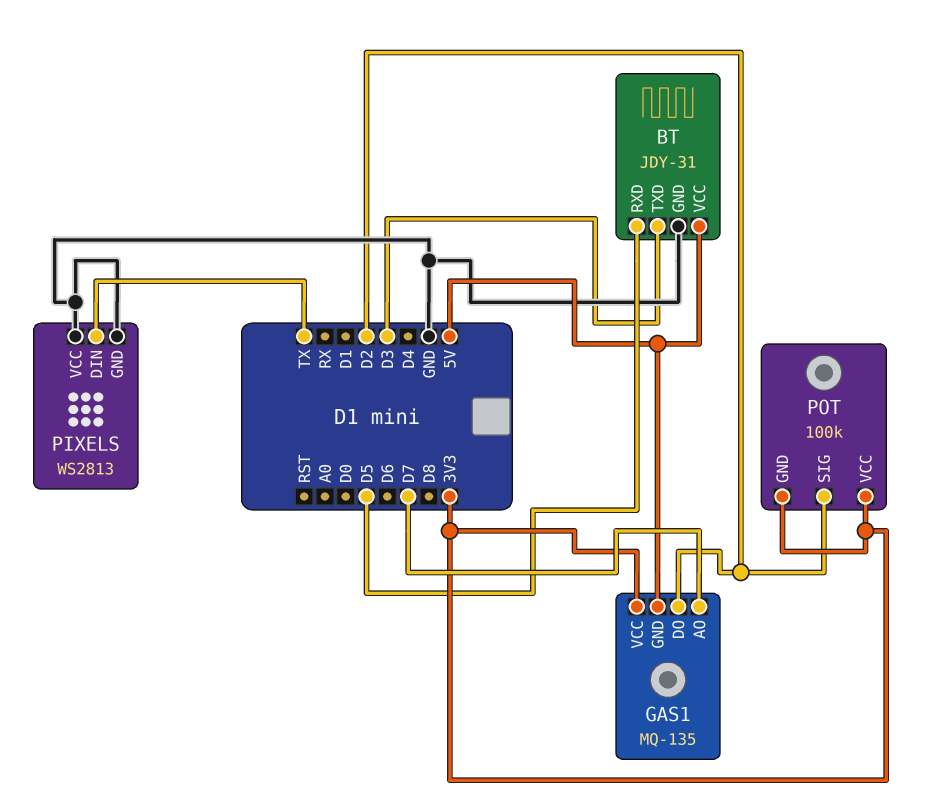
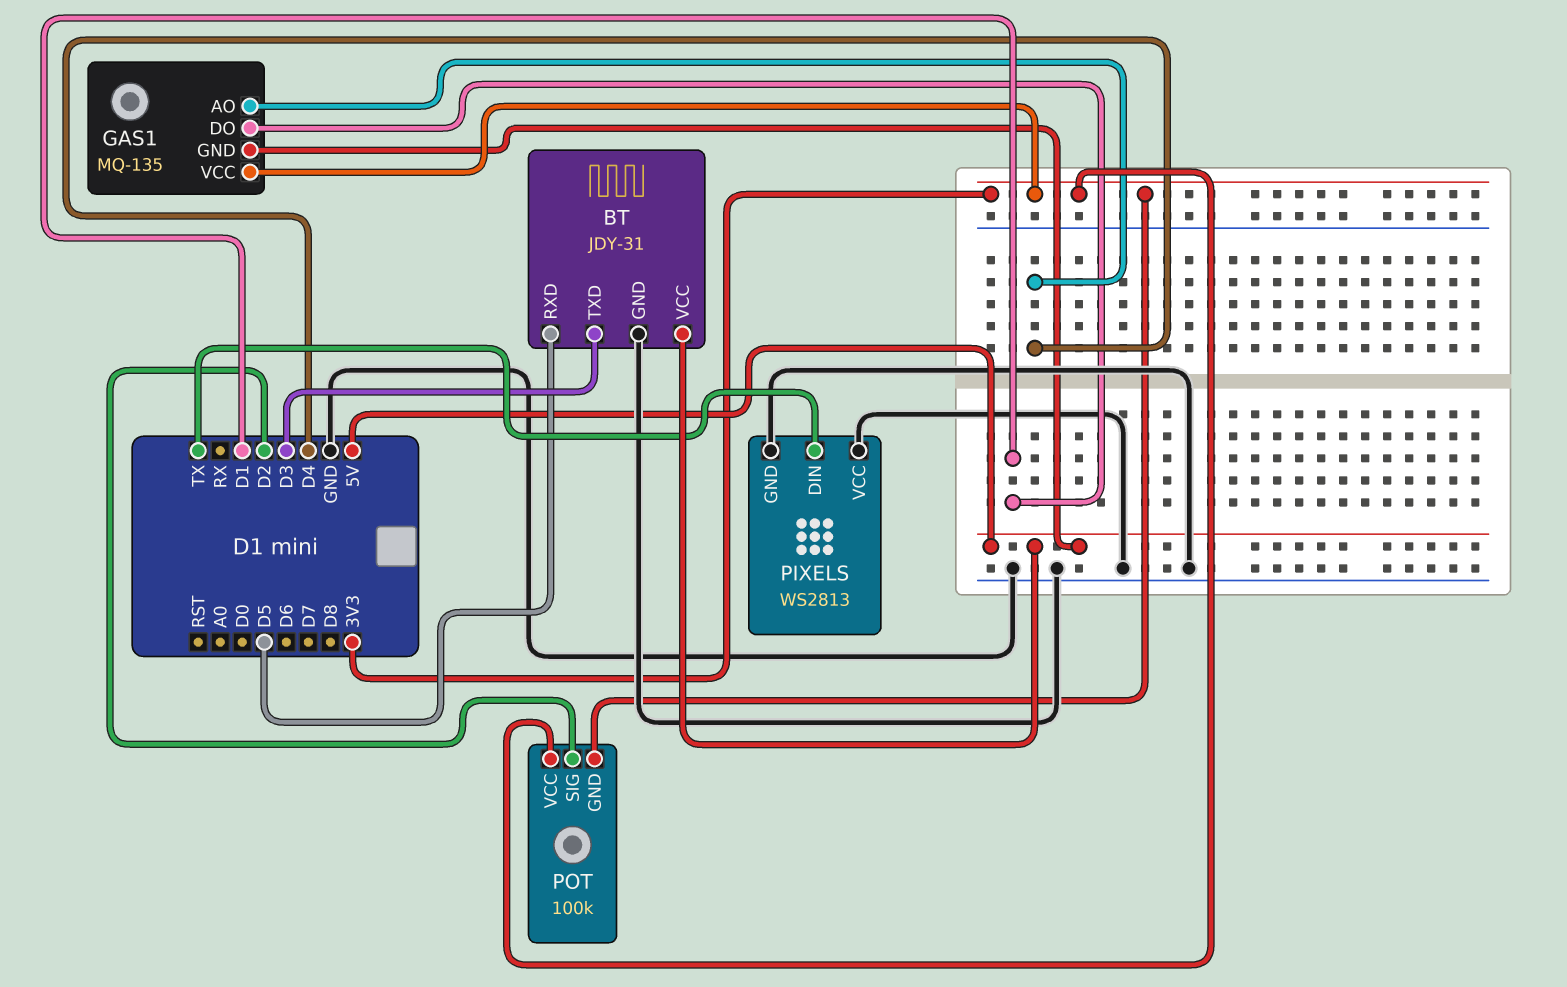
GAS1 pin AO: D7 -> D4
GAS1 pin DO: D2 -> D1

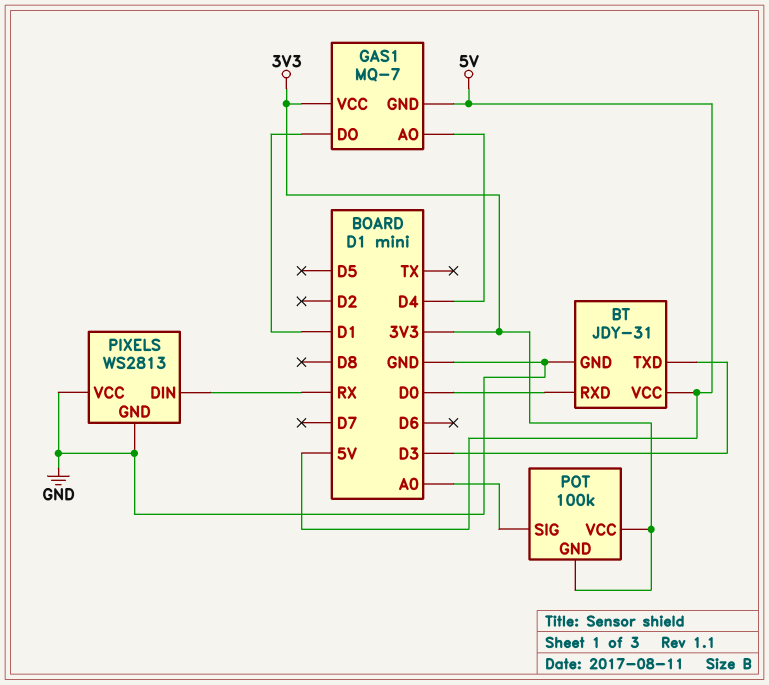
BT pin RXD: D5 -> D0
GAS1: MQ-135 -> MQ-7
PIXELS pin DIN: TX -> RX
POT pin SIG: D2 -> A0

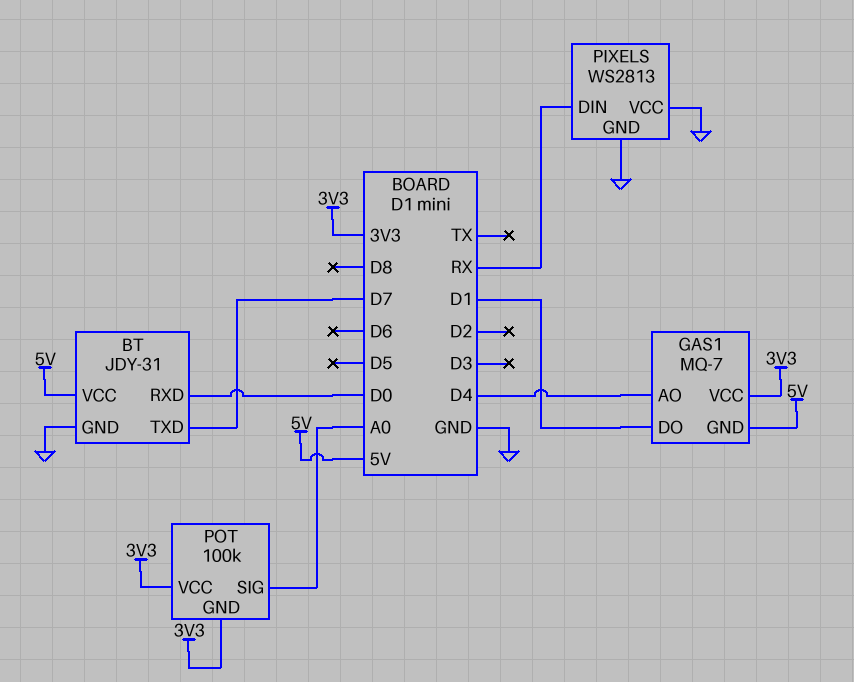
BT pin TXD: D3 -> D7

